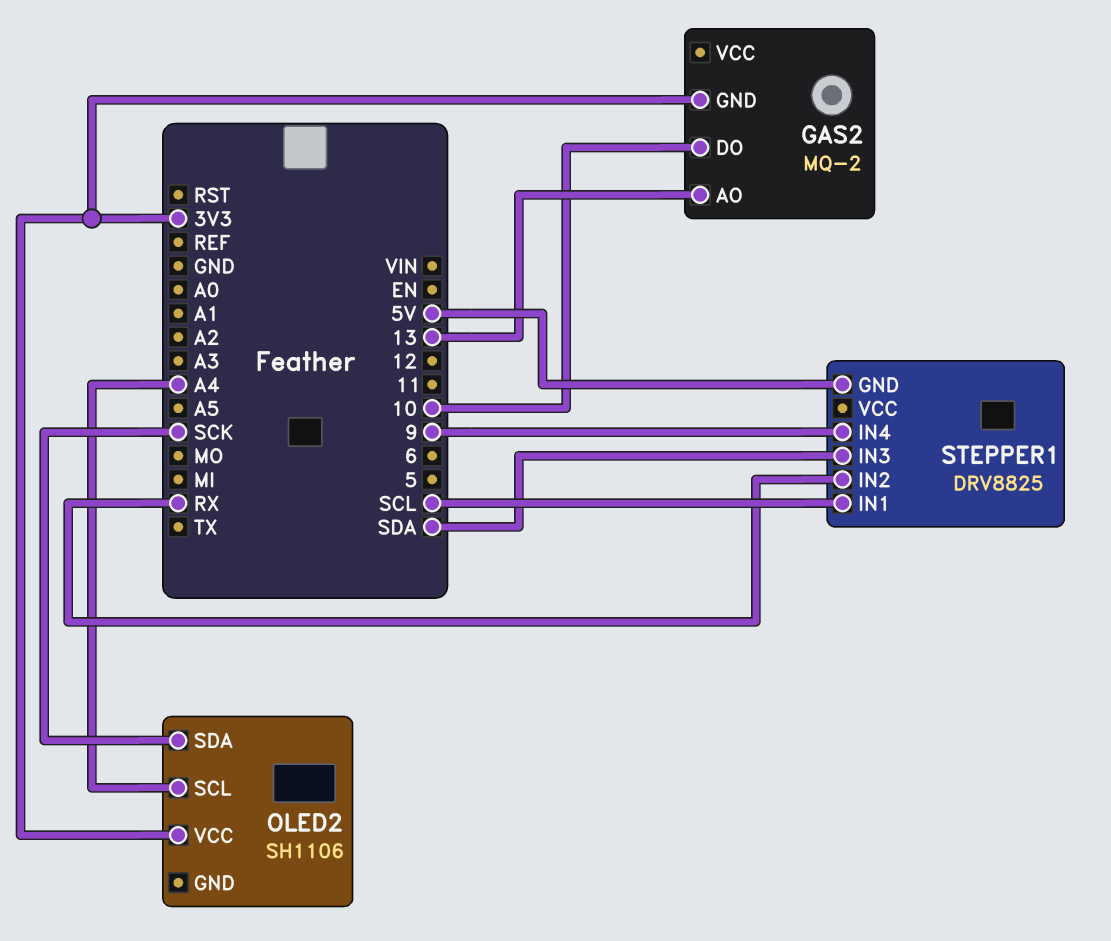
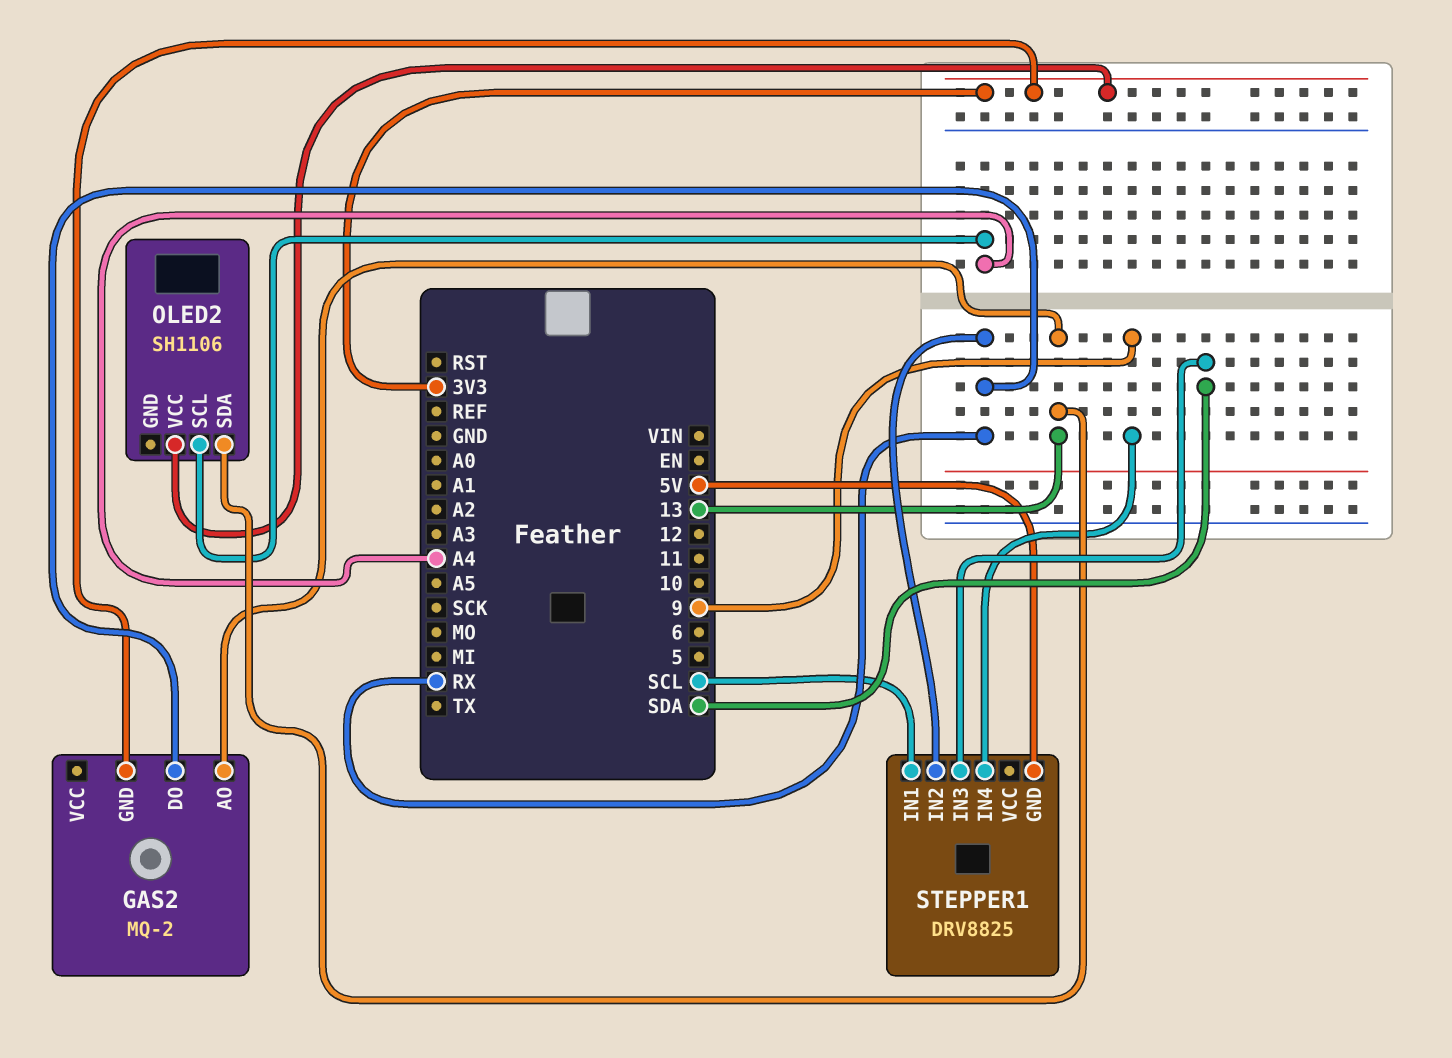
GAS2 pin DO: 10 -> RX
OLED2 pin SDA: SCK -> 13

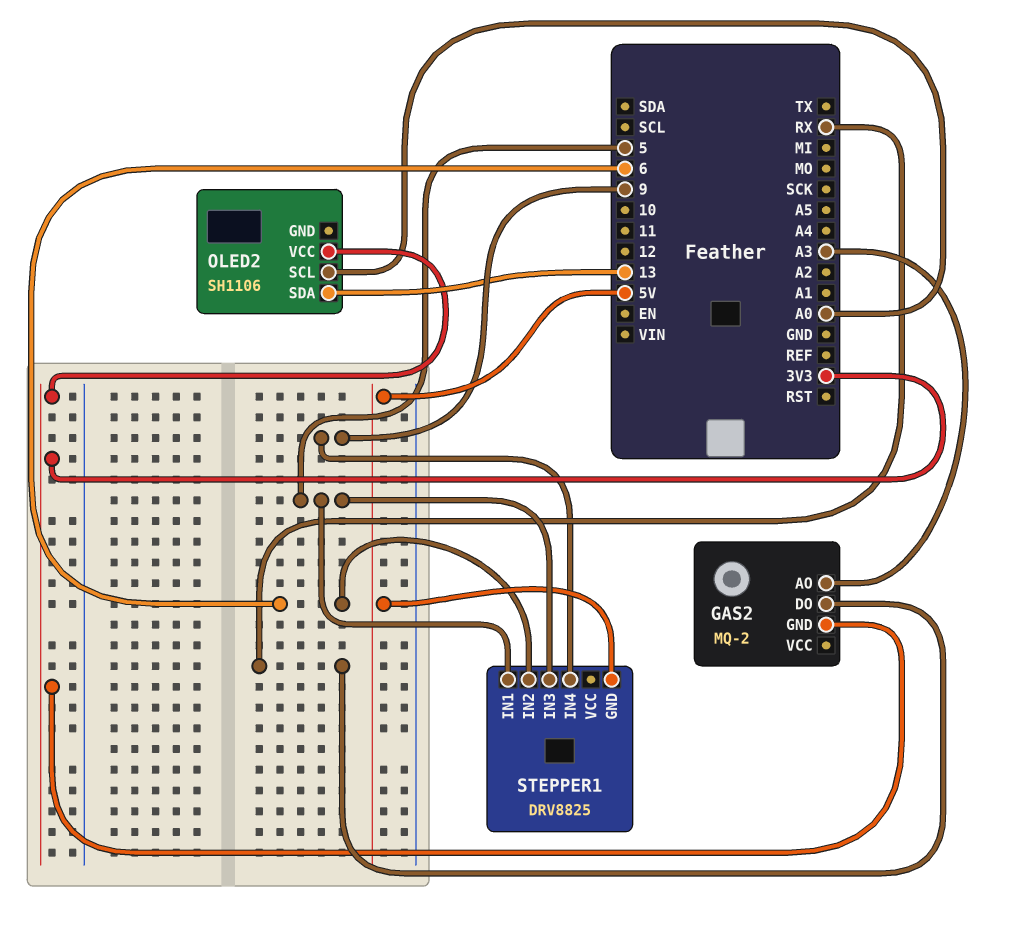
GAS2 pin AO: 13 -> A3
OLED2 pin SCL: A4 -> A0
STEPPER1 pin IN1: SCL -> 5
STEPPER1 pin IN2: RX -> 6
STEPPER1 pin IN3: SDA -> 5

